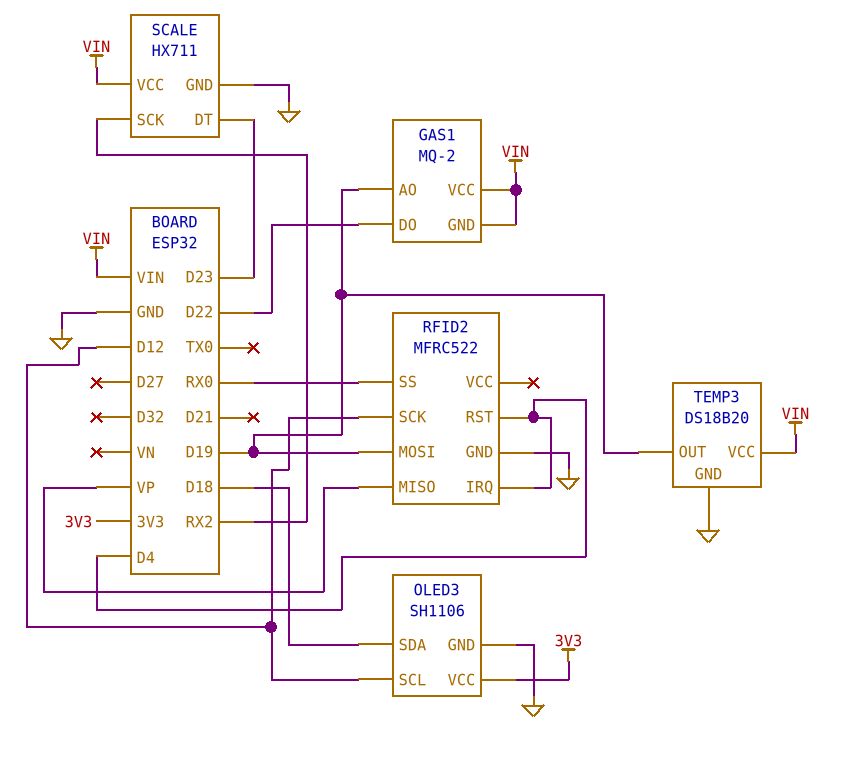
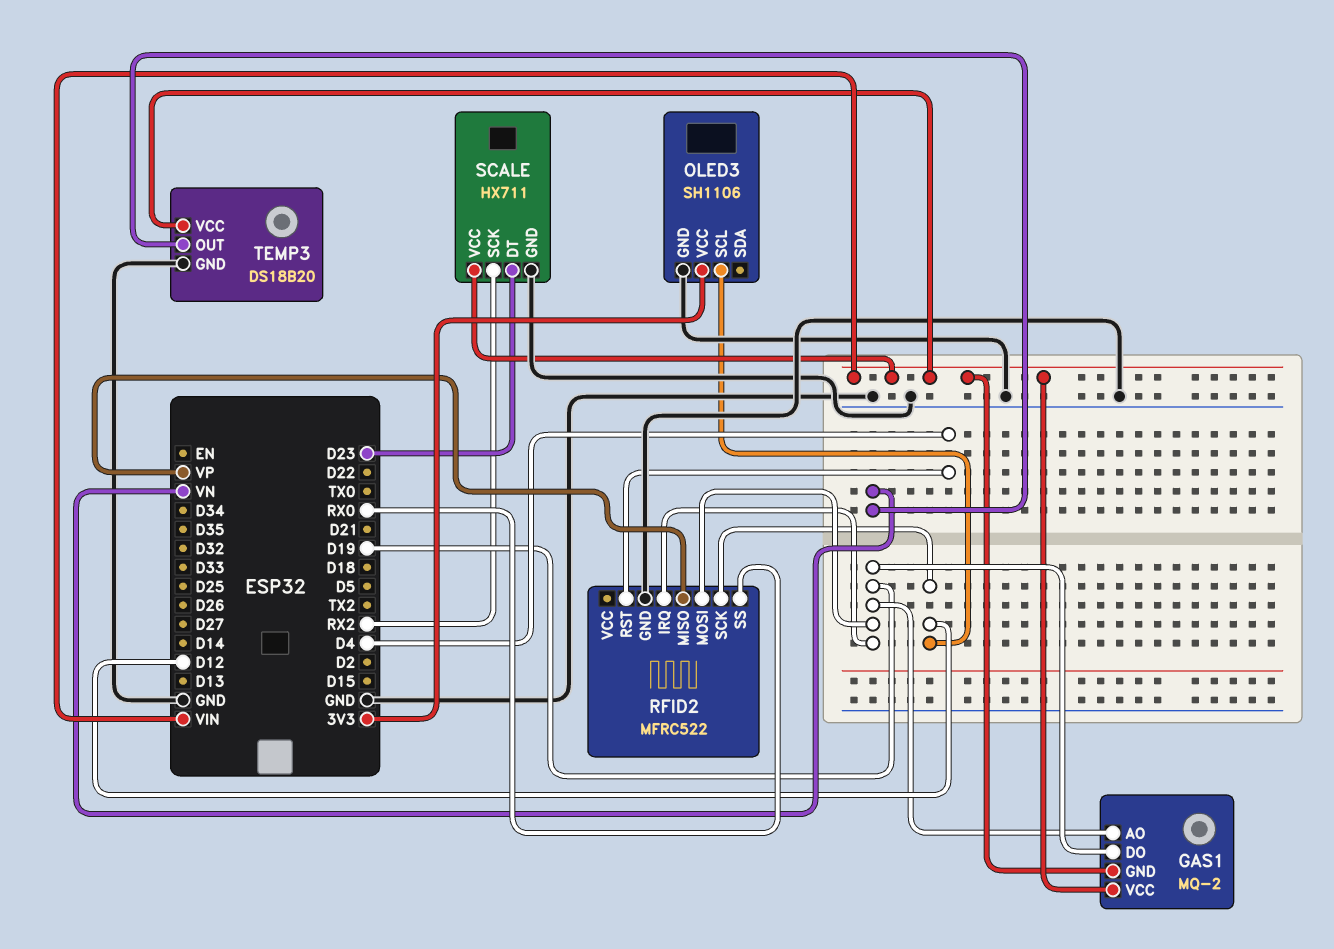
GAS1 pin DO: D22 -> D19
OLED3 pin SDA: D18 -> none
RFID2 pin IRQ: D4 -> D19
TEMP3 pin OUT: D19 -> VN

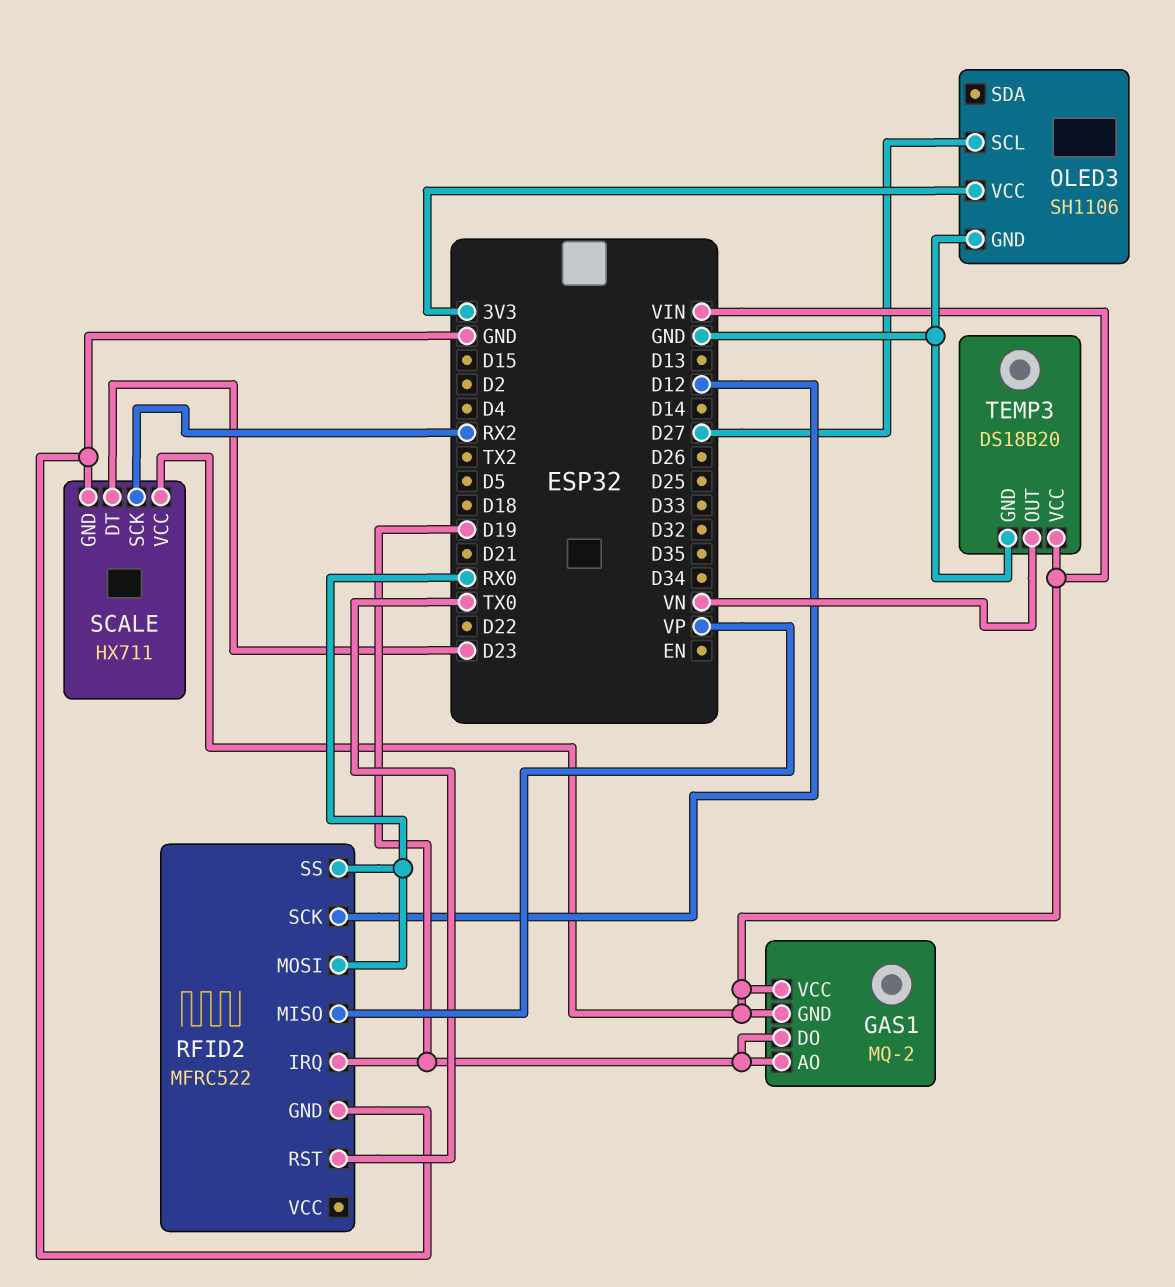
OLED3 pin SCL: D12 -> D27
RFID2 pin MOSI: D19 -> RX0
RFID2 pin RST: D4 -> TX0

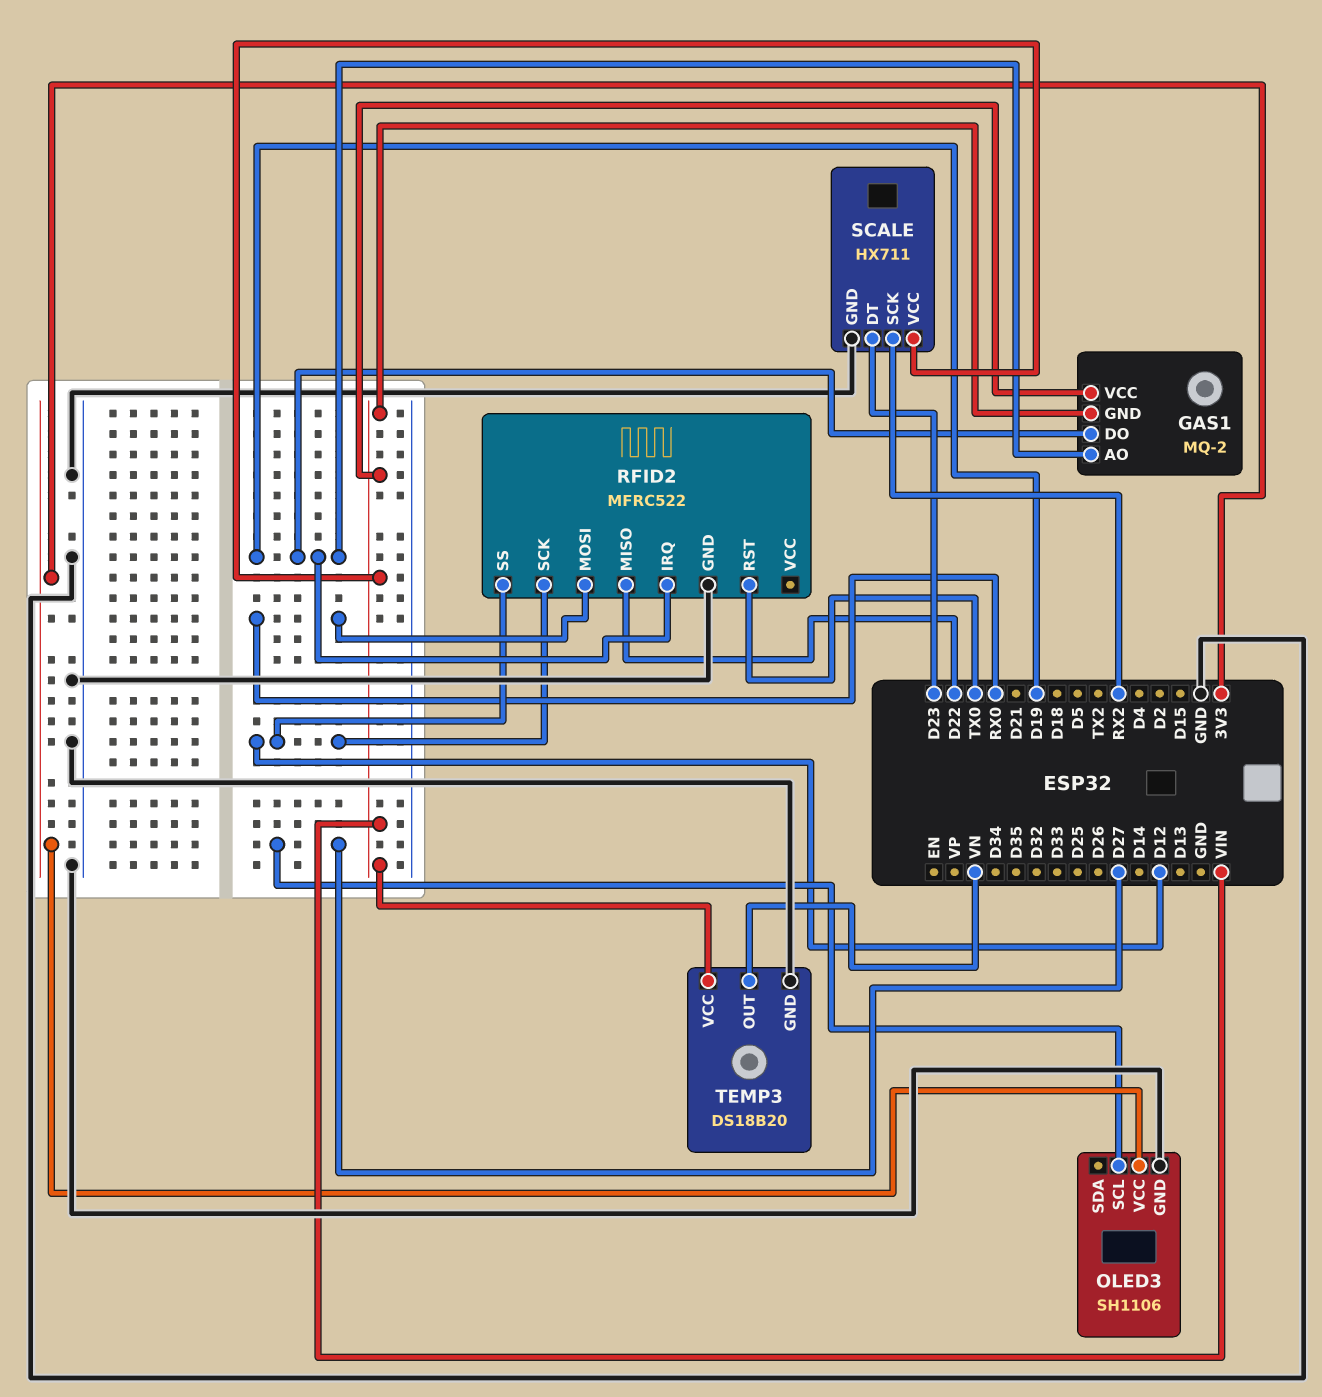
RFID2 pin MISO: VP -> D22
RFID2 pin SS: RX0 -> D12

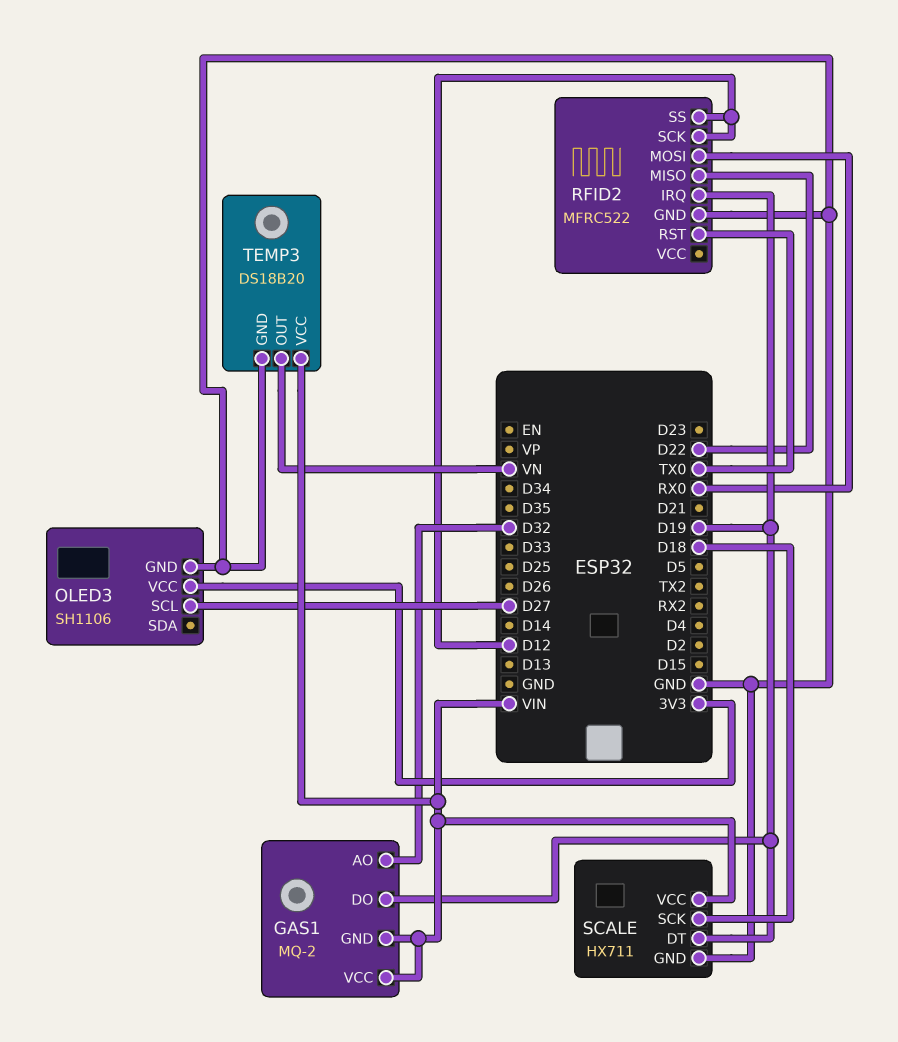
GAS1 pin AO: D19 -> D32
SCALE pin DT: D23 -> D19
SCALE pin SCK: RX2 -> D18

